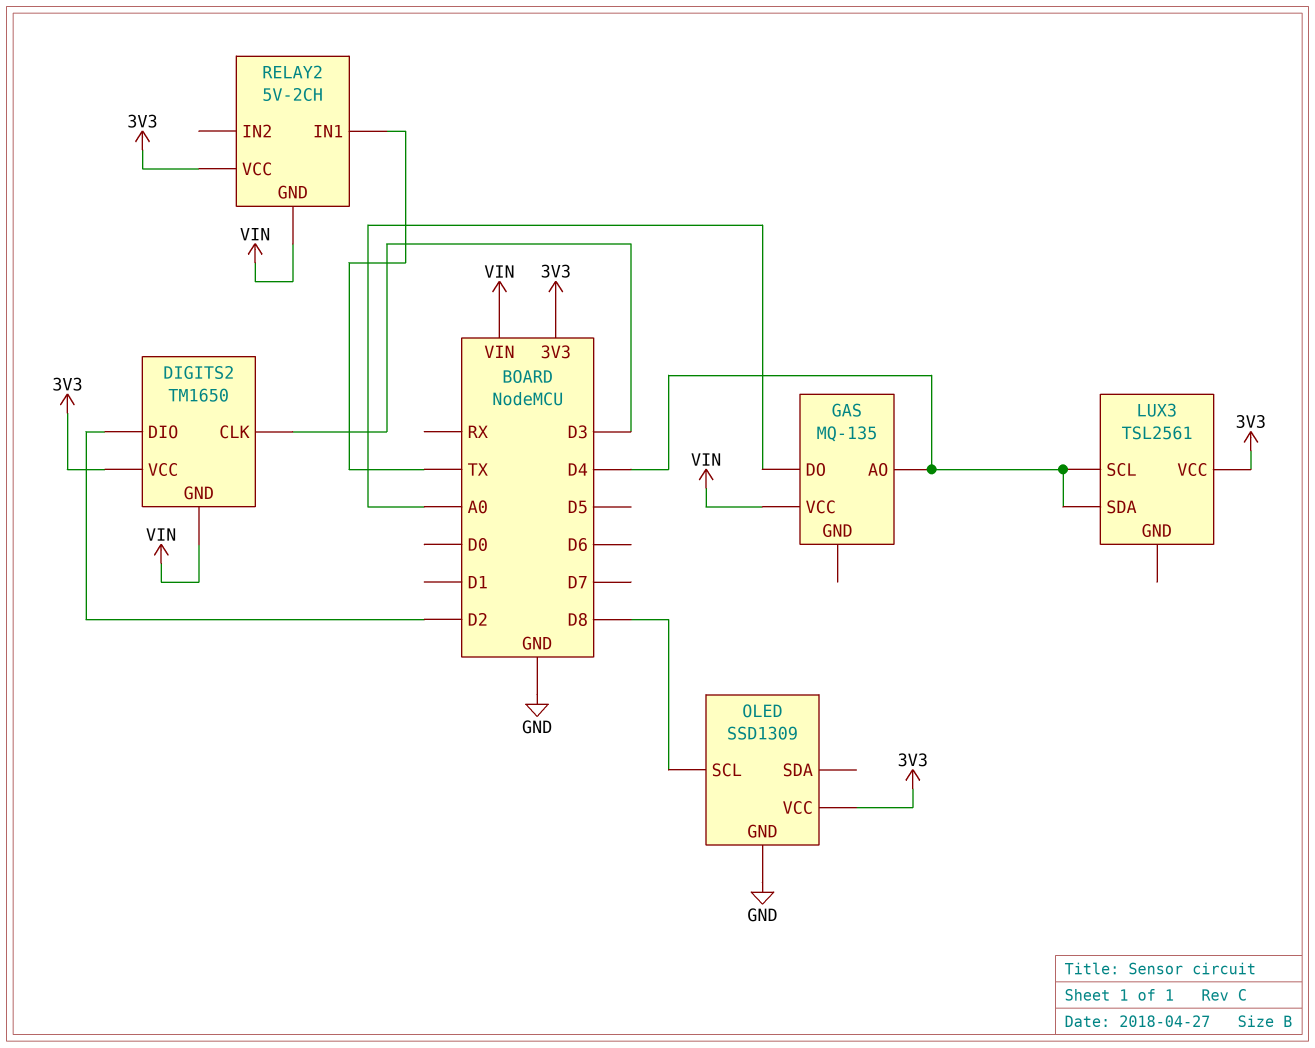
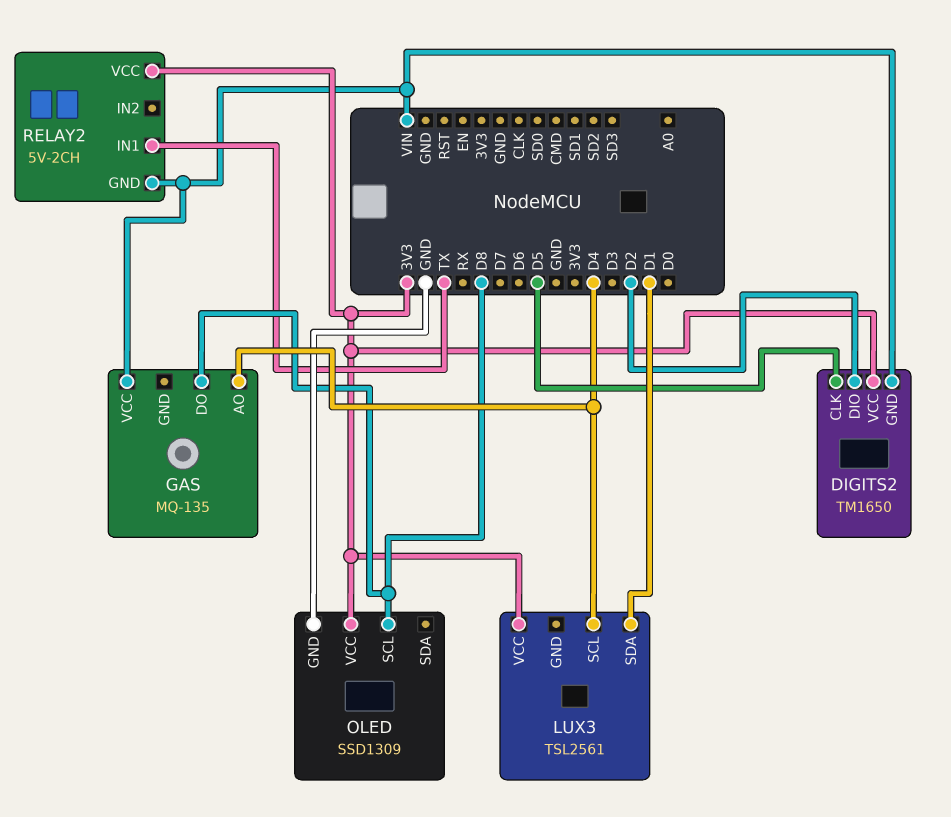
DIGITS2 pin CLK: D3 -> D5
GAS pin DO: A0 -> D8
LUX3 pin SDA: D4 -> D1

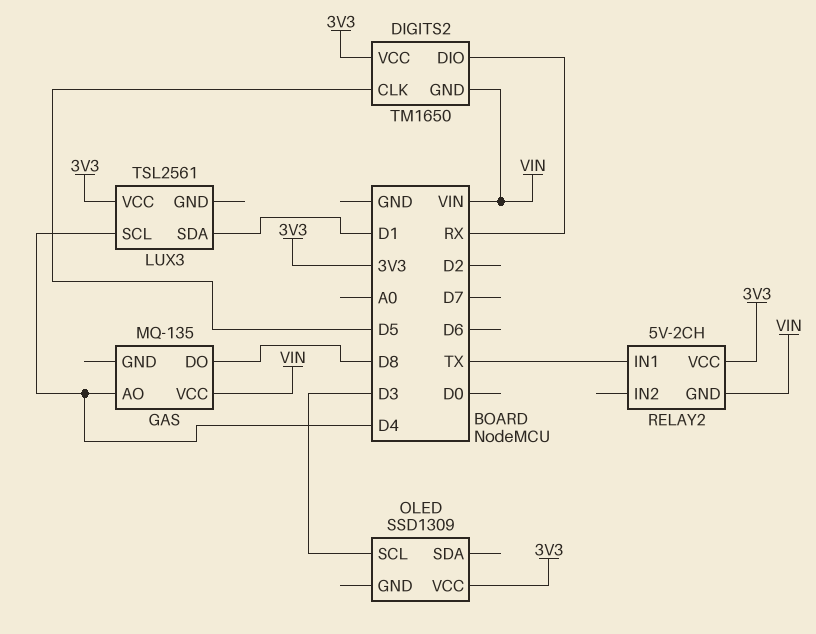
DIGITS2 pin DIO: D2 -> RX
OLED pin GND: GND -> none
OLED pin SCL: D8 -> D3

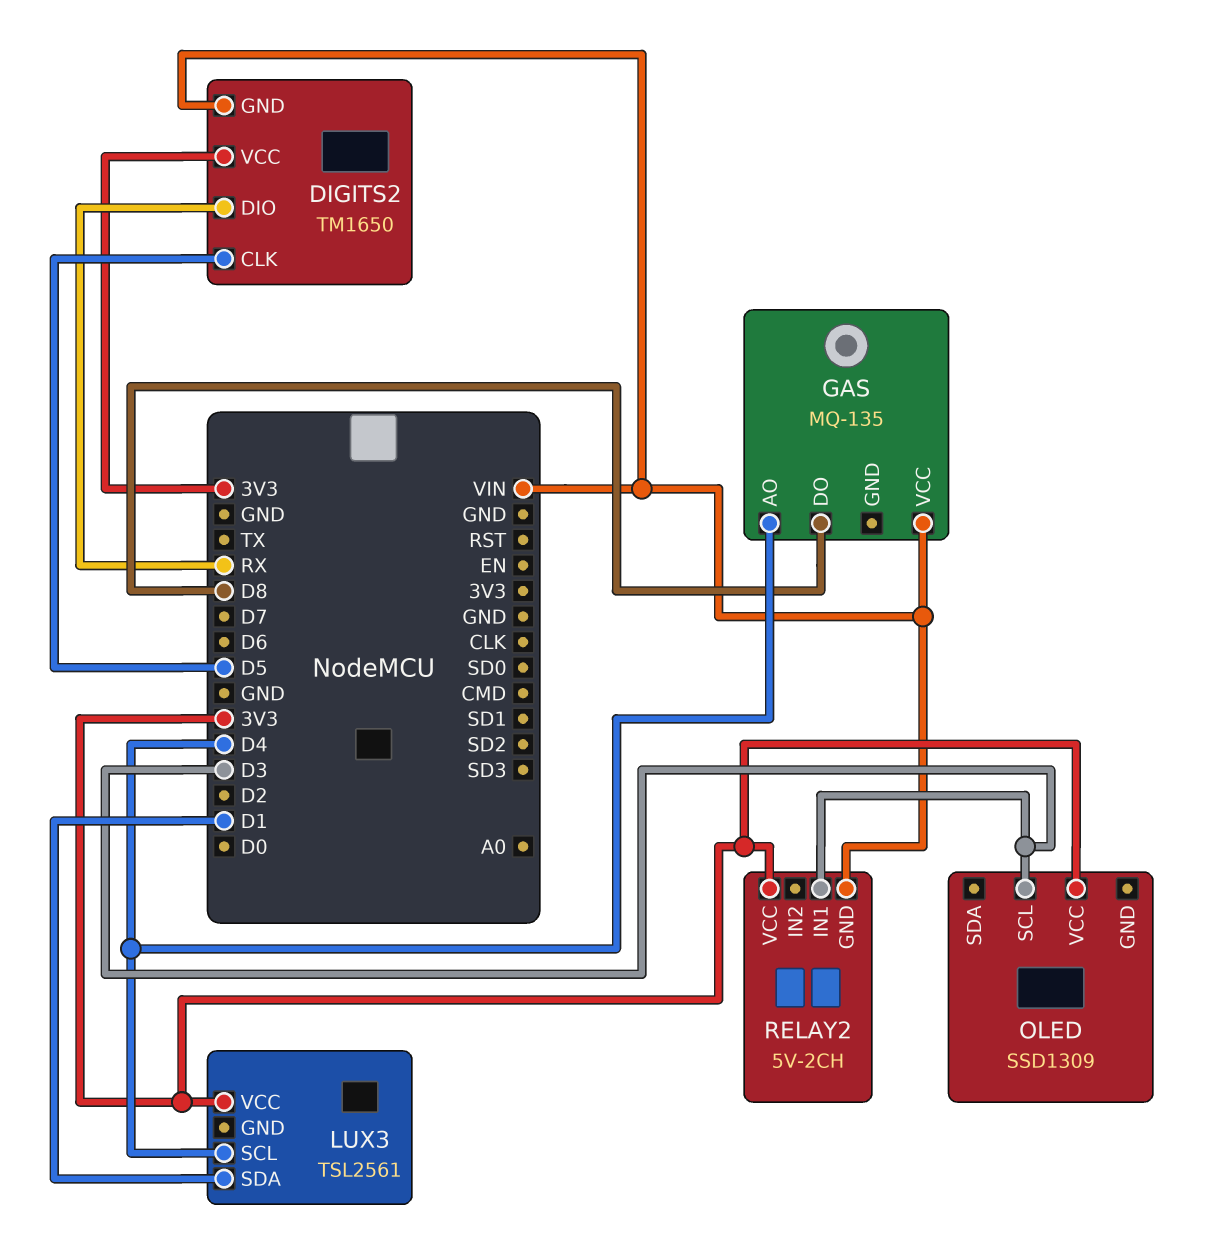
RELAY2 pin IN1: TX -> D3

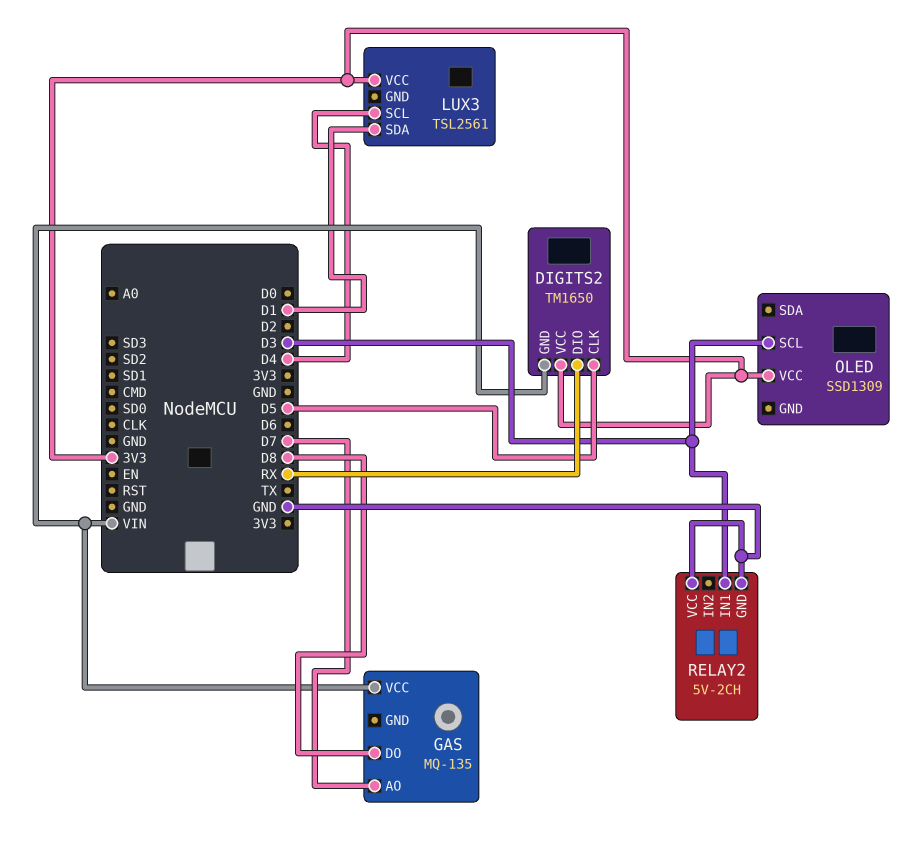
GAS pin AO: D4 -> D7
RELAY2 pin GND: VIN -> GND
RELAY2 pin VCC: 3V3 -> GND

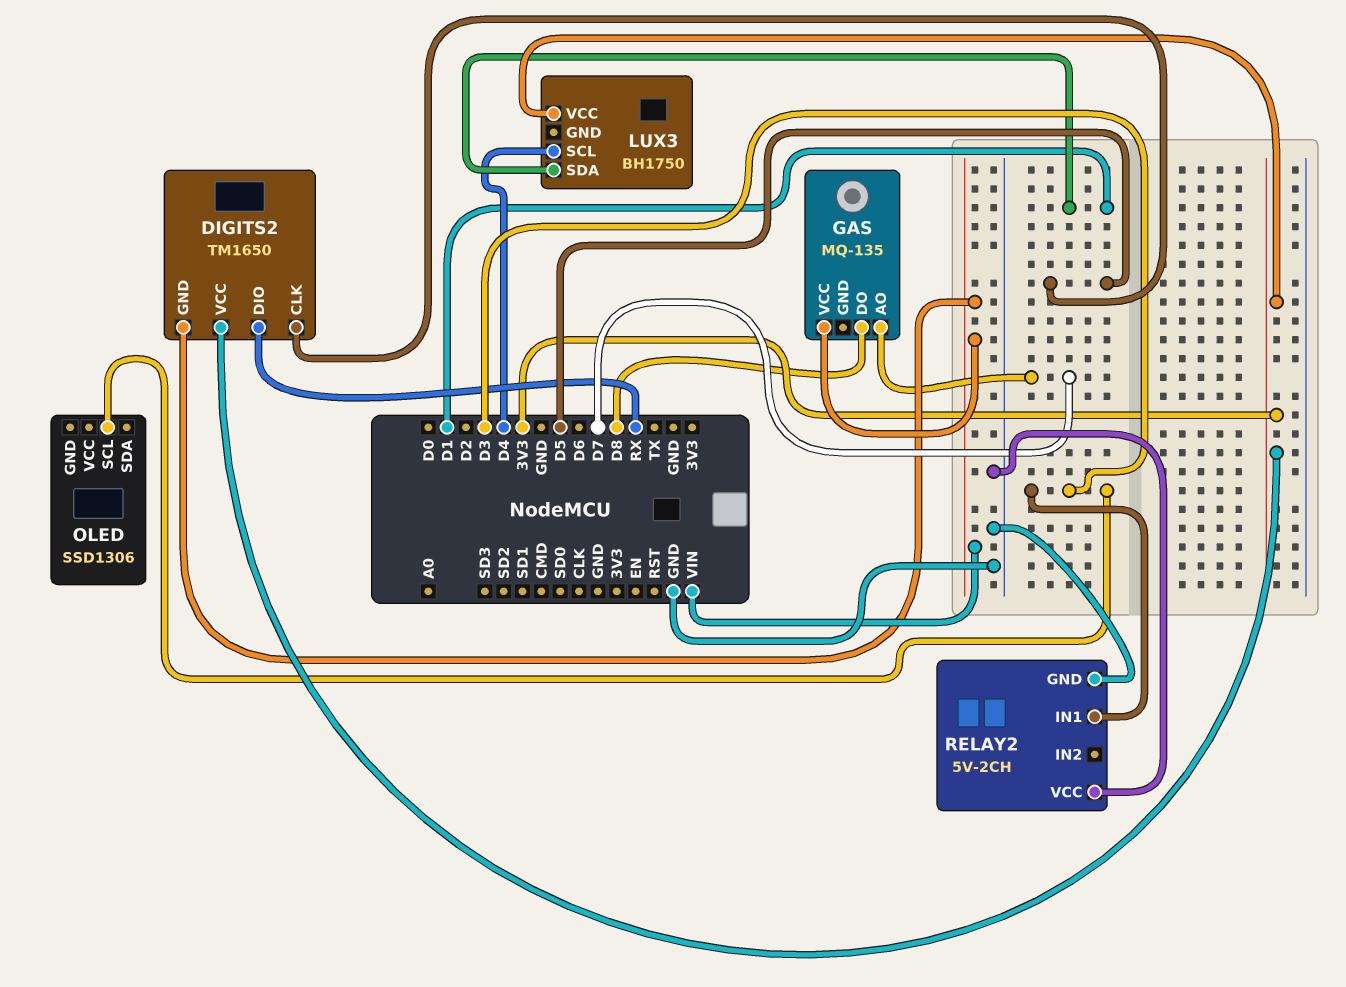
LUX3: TSL2561 -> BH1750
OLED: SSD1309 -> SSD1306
OLED pin VCC: 3V3 -> none

